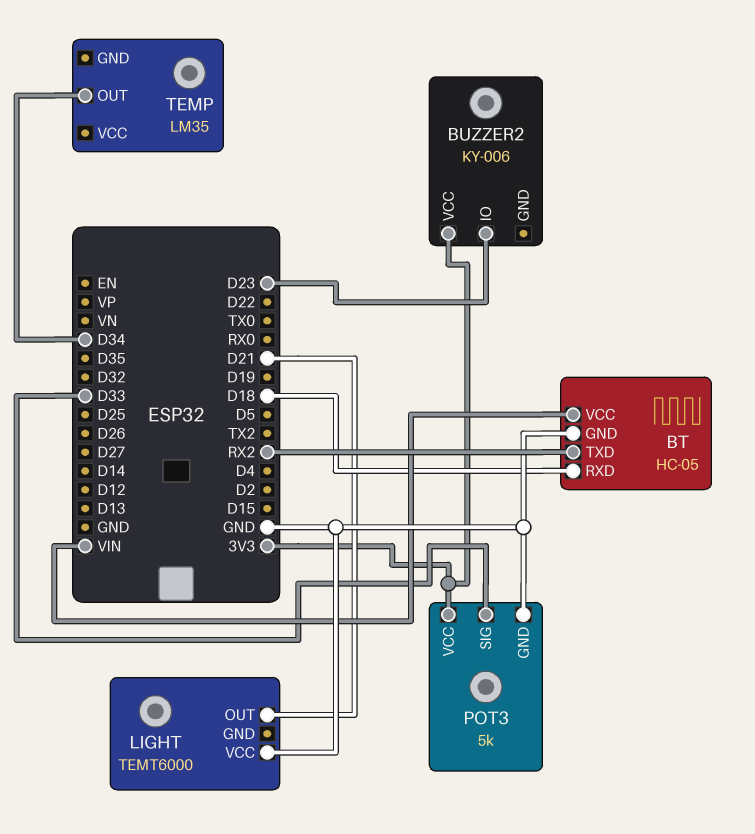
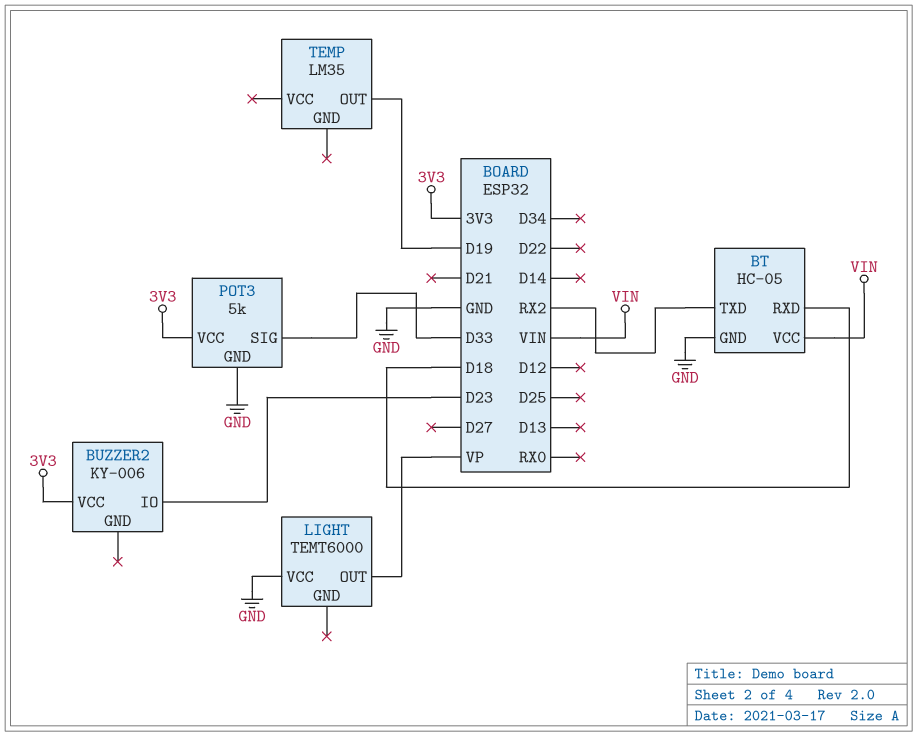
LIGHT pin OUT: D21 -> VP
TEMP pin OUT: D34 -> D19

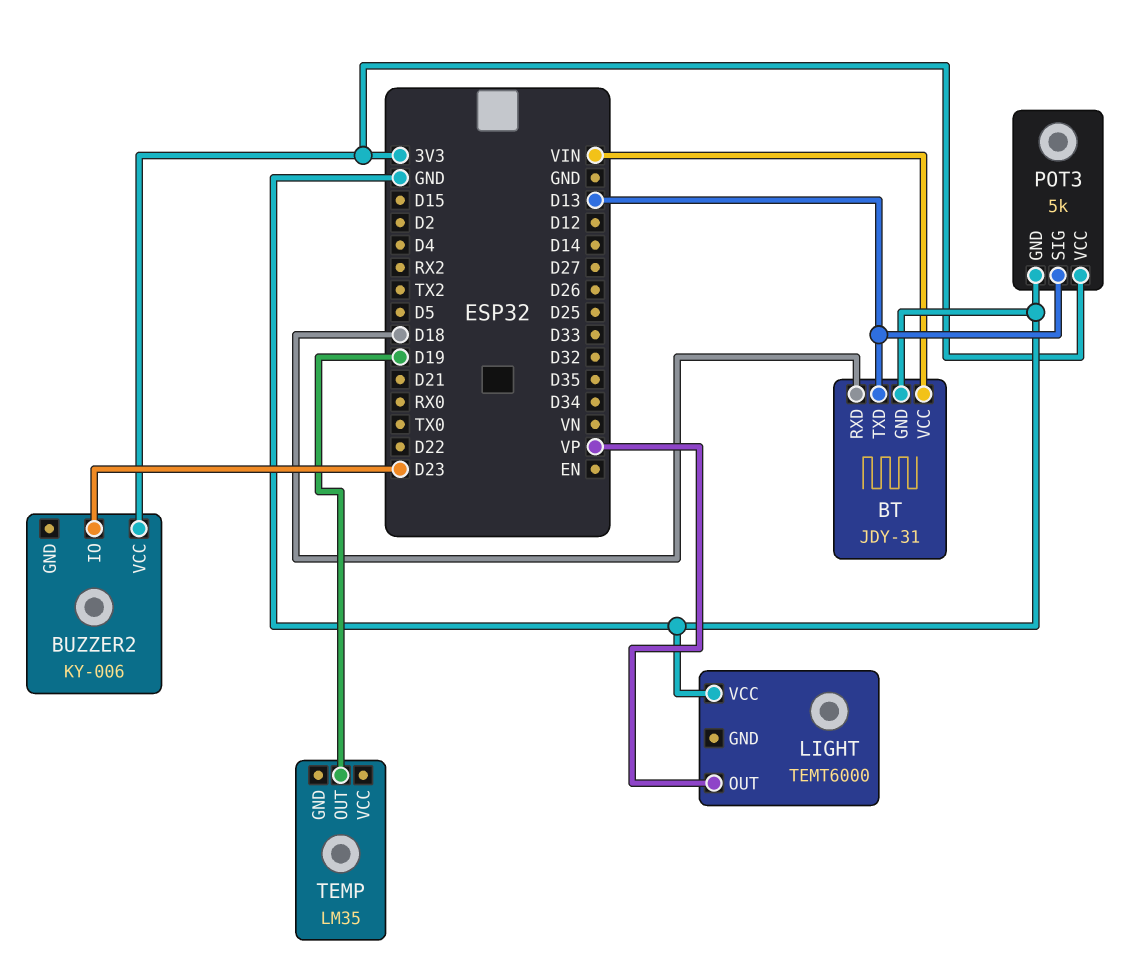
BT: HC-05 -> JDY-31
BT pin TXD: RX2 -> D13
POT3 pin SIG: D33 -> D13

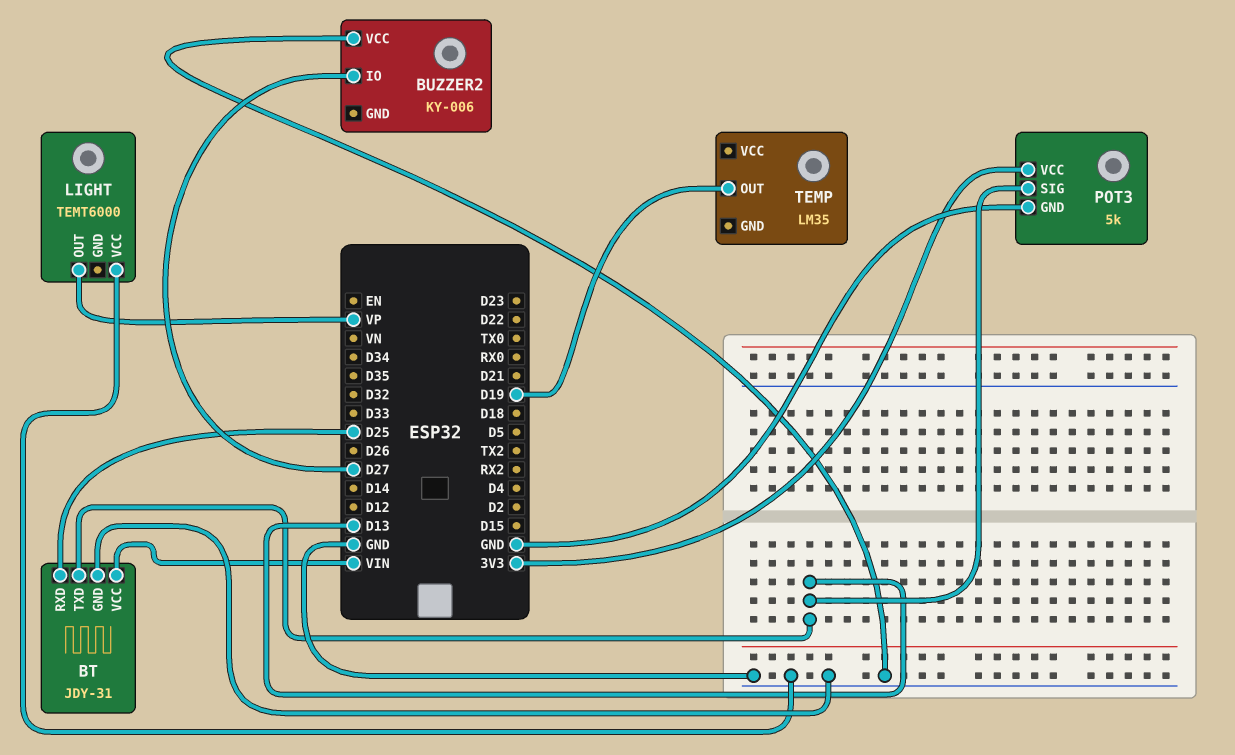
BT pin RXD: D18 -> D25
BUZZER2 pin IO: D23 -> D27
BUZZER2 pin VCC: 3V3 -> GND

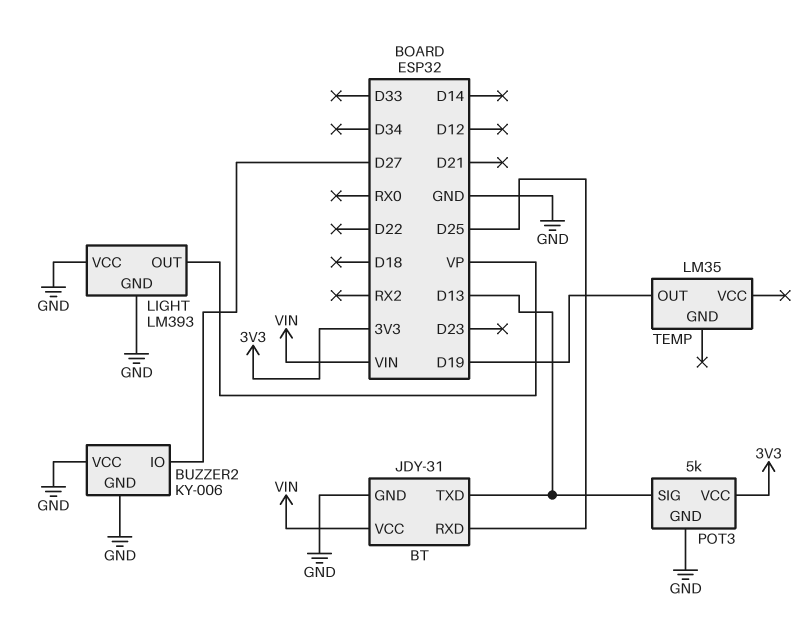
BUZZER2 pin GND: none -> GND
LIGHT: TEMT6000 -> LM393
LIGHT pin GND: none -> GND

